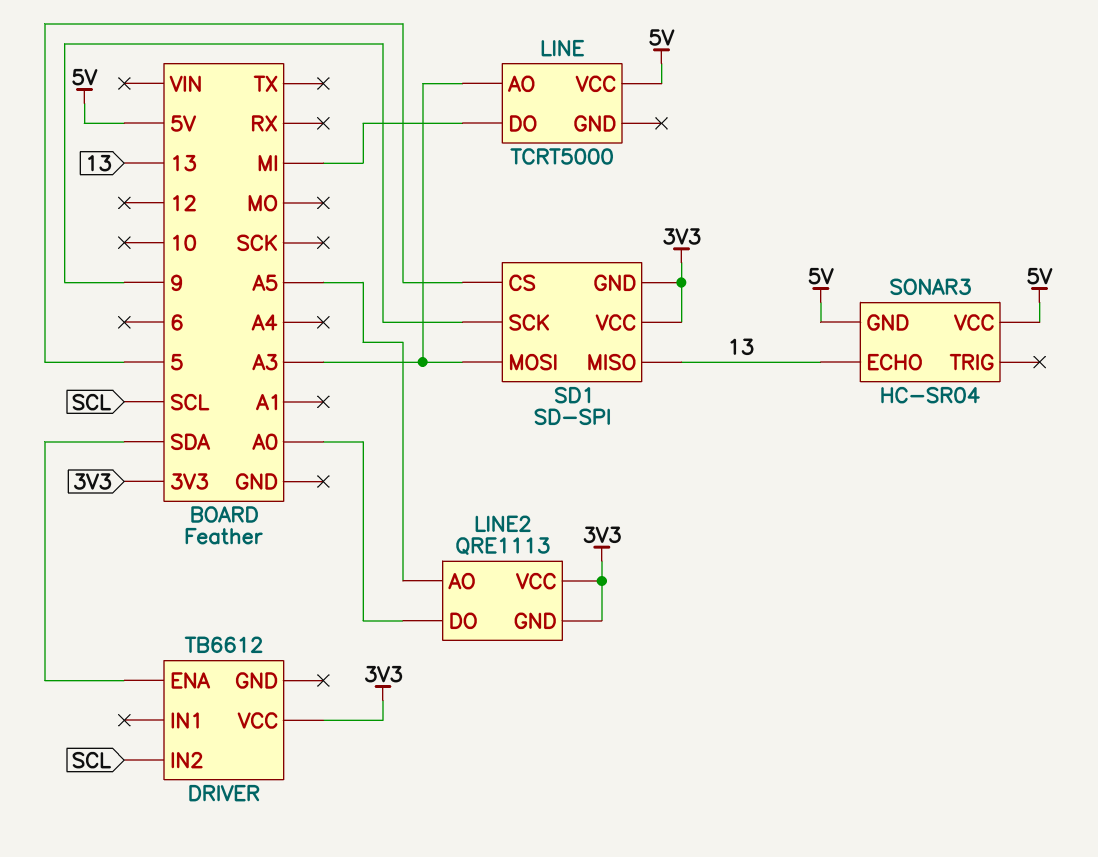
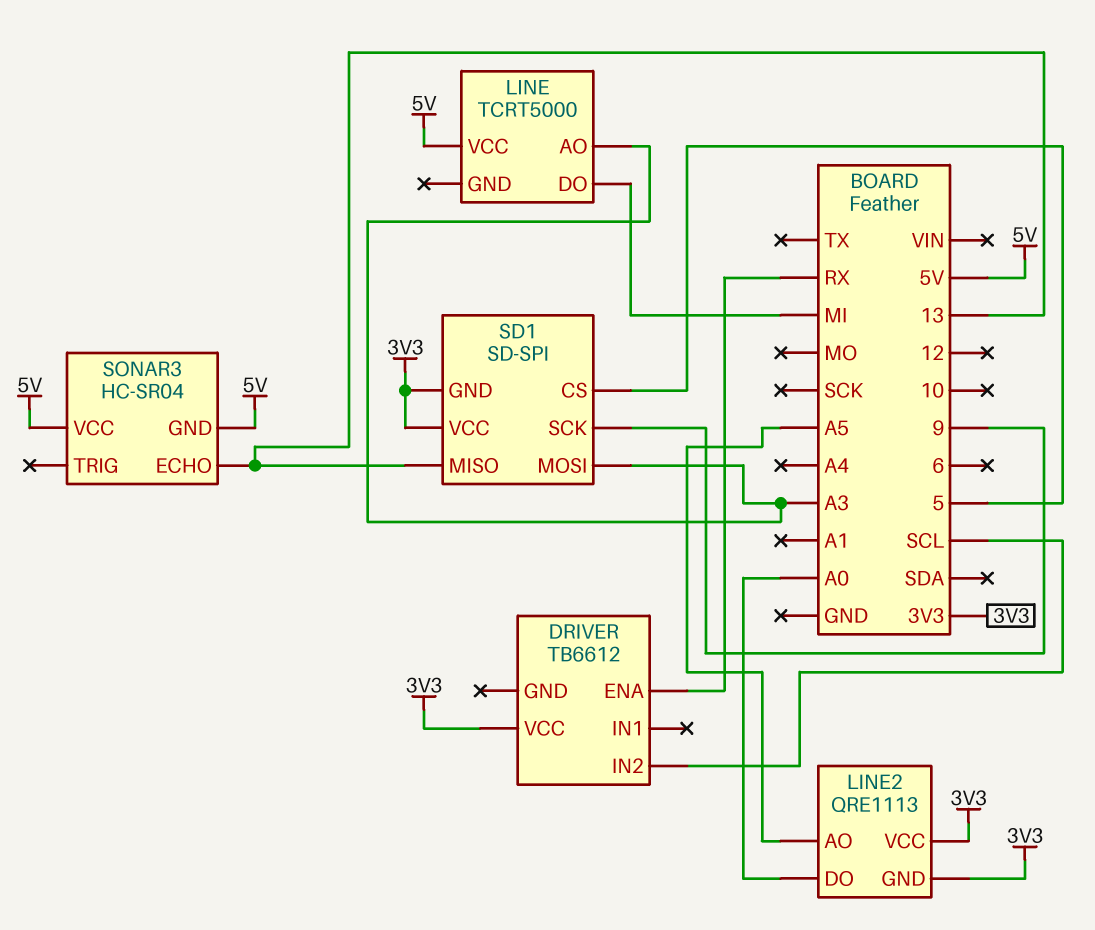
DRIVER pin ENA: SDA -> RX

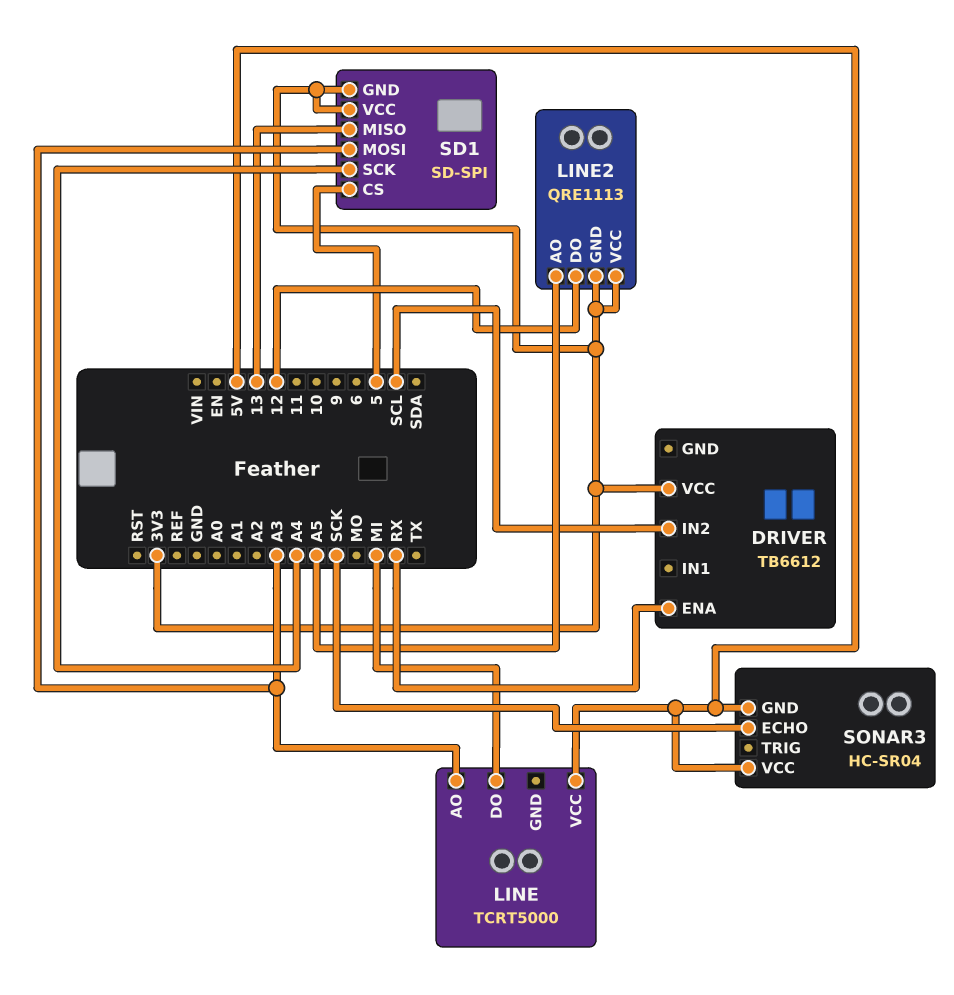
LINE2 pin DO: A0 -> 12
SD1 pin SCK: 9 -> A4
SONAR3 pin ECHO: 13 -> SCK

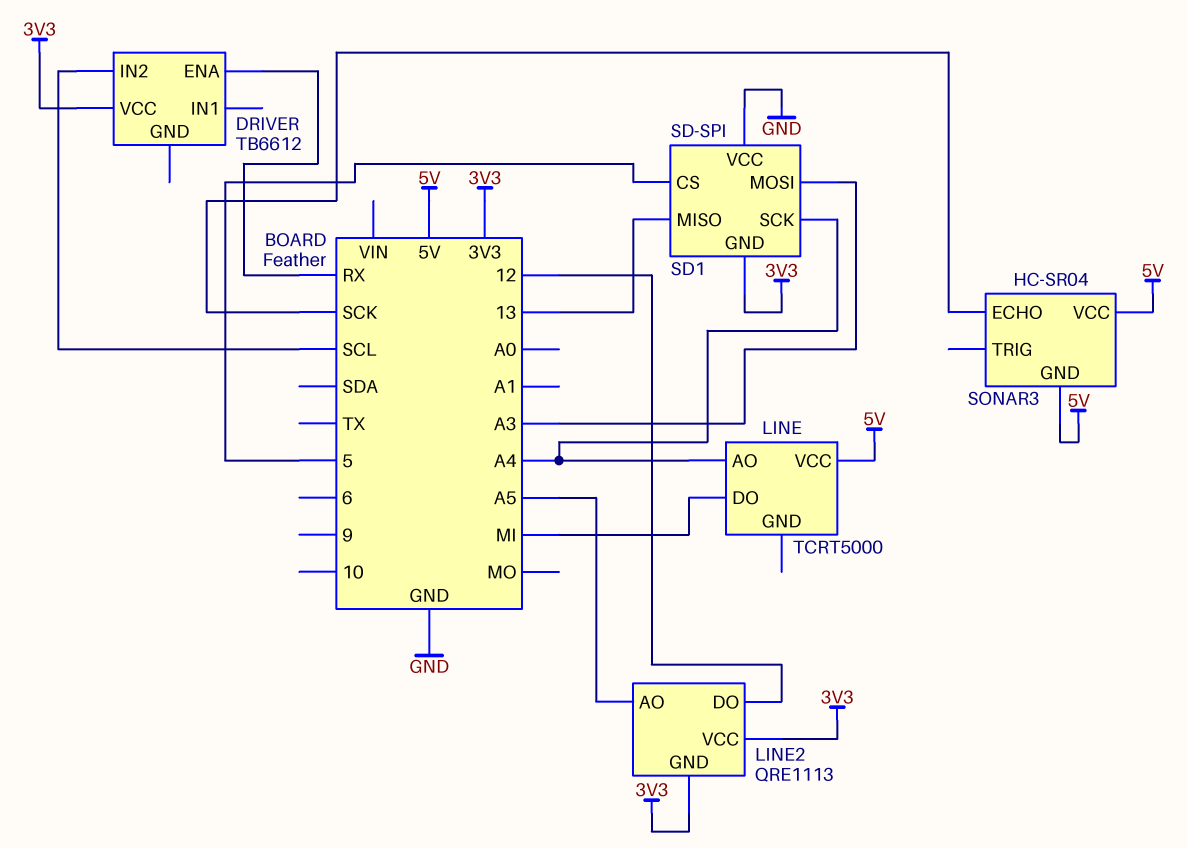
LINE pin AO: A3 -> A4
SD1 pin VCC: 3V3 -> GND

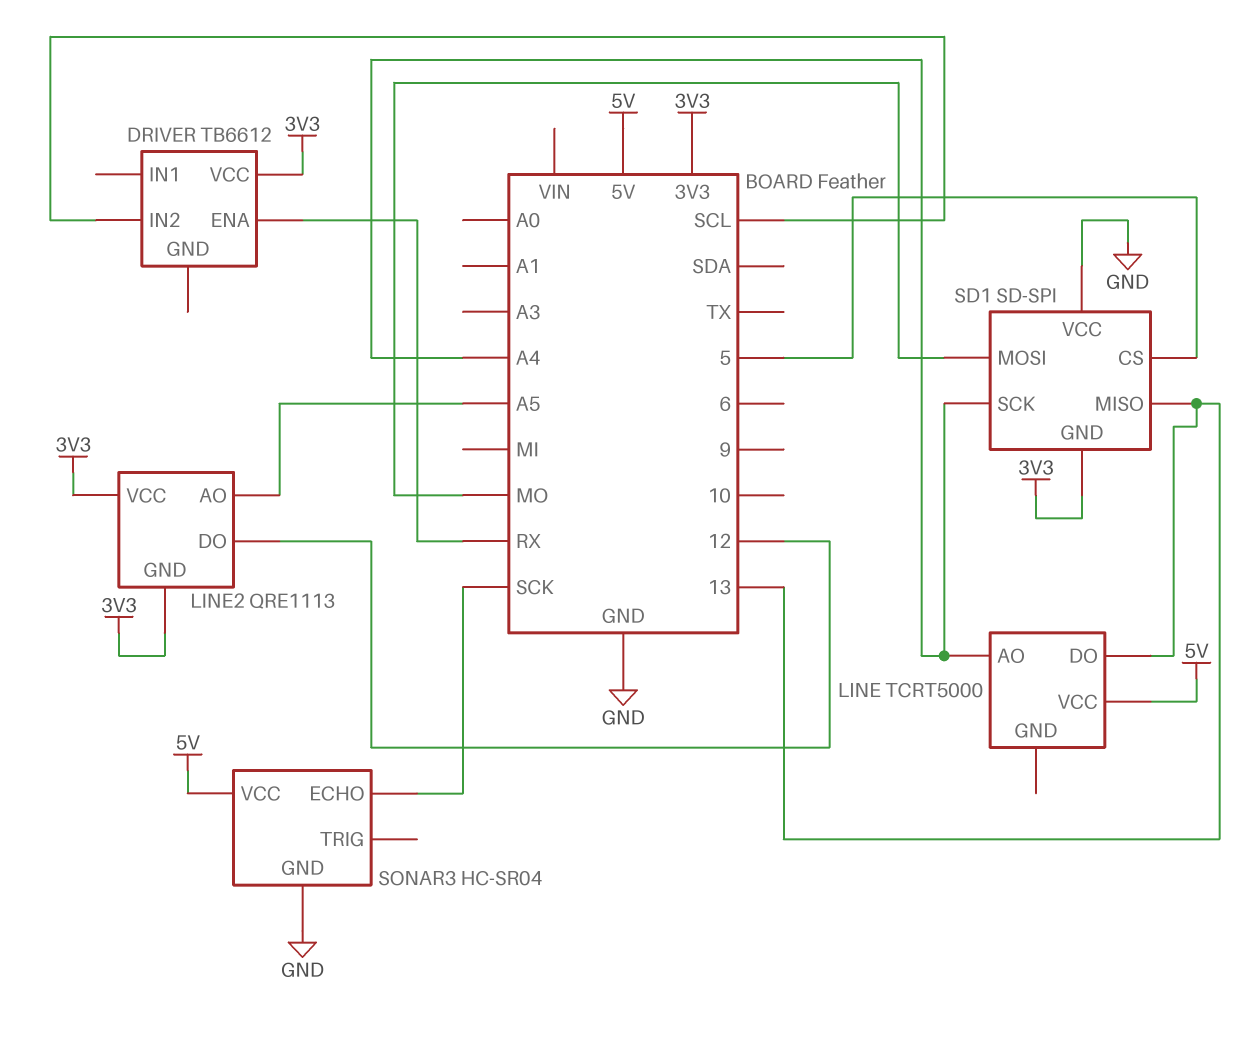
LINE pin DO: MI -> 13
SD1 pin MOSI: A3 -> MO
SONAR3 pin GND: 5V -> GND

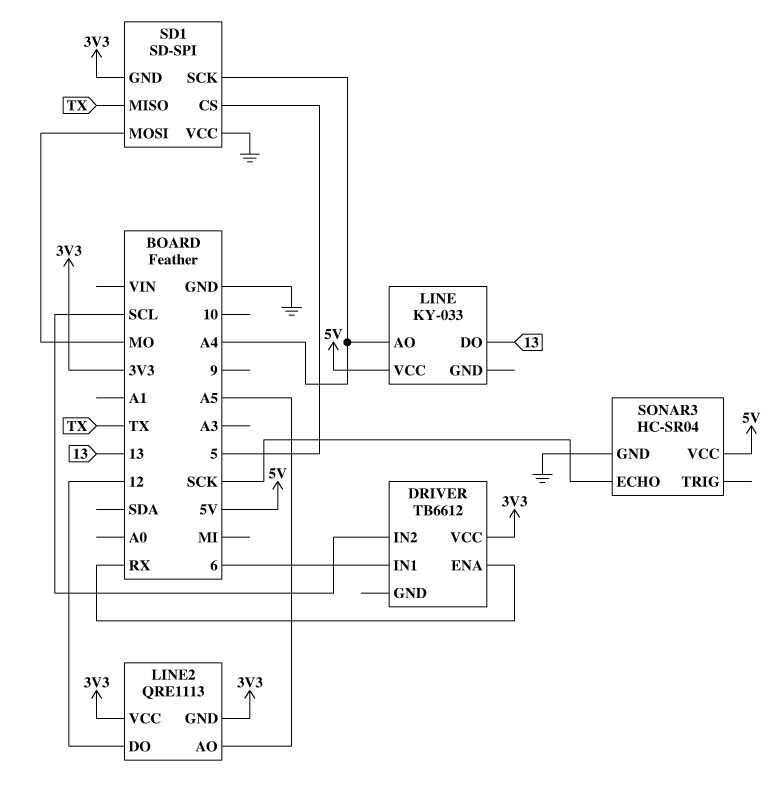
DRIVER pin IN1: none -> 6
LINE: TCRT5000 -> KY-033
SD1 pin MISO: 13 -> TX

